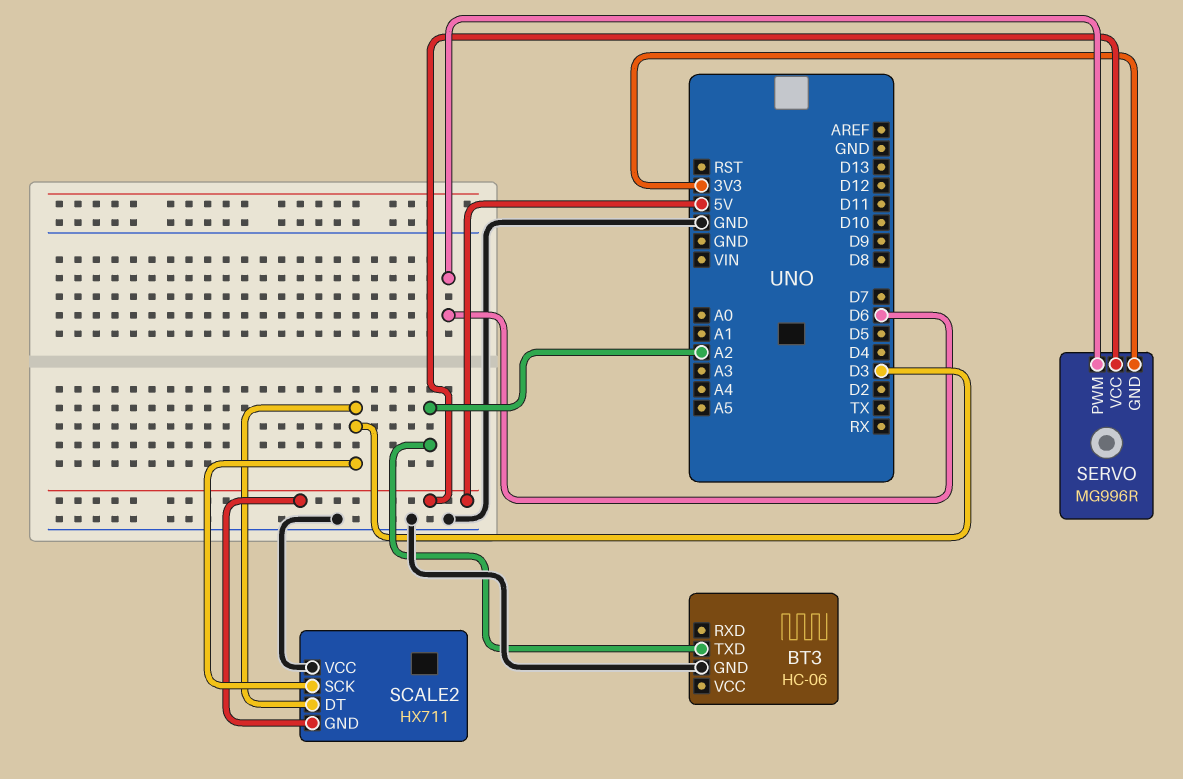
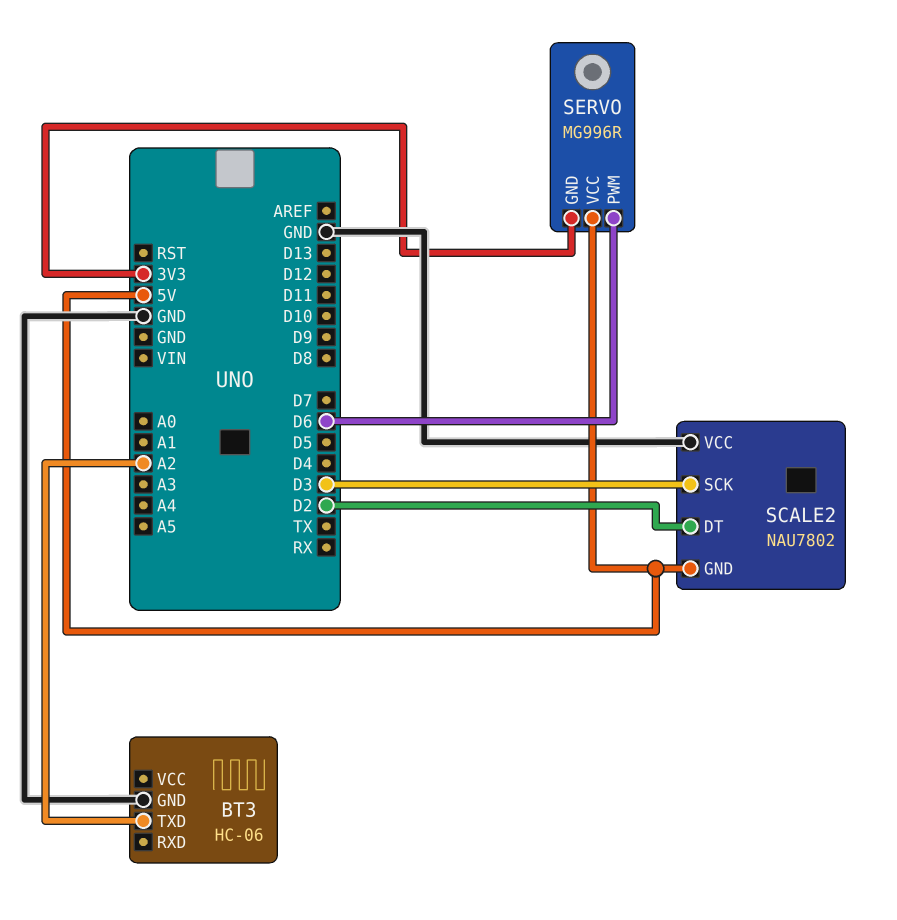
SCALE2: HX711 -> NAU7802
SCALE2 pin DT: D3 -> D2

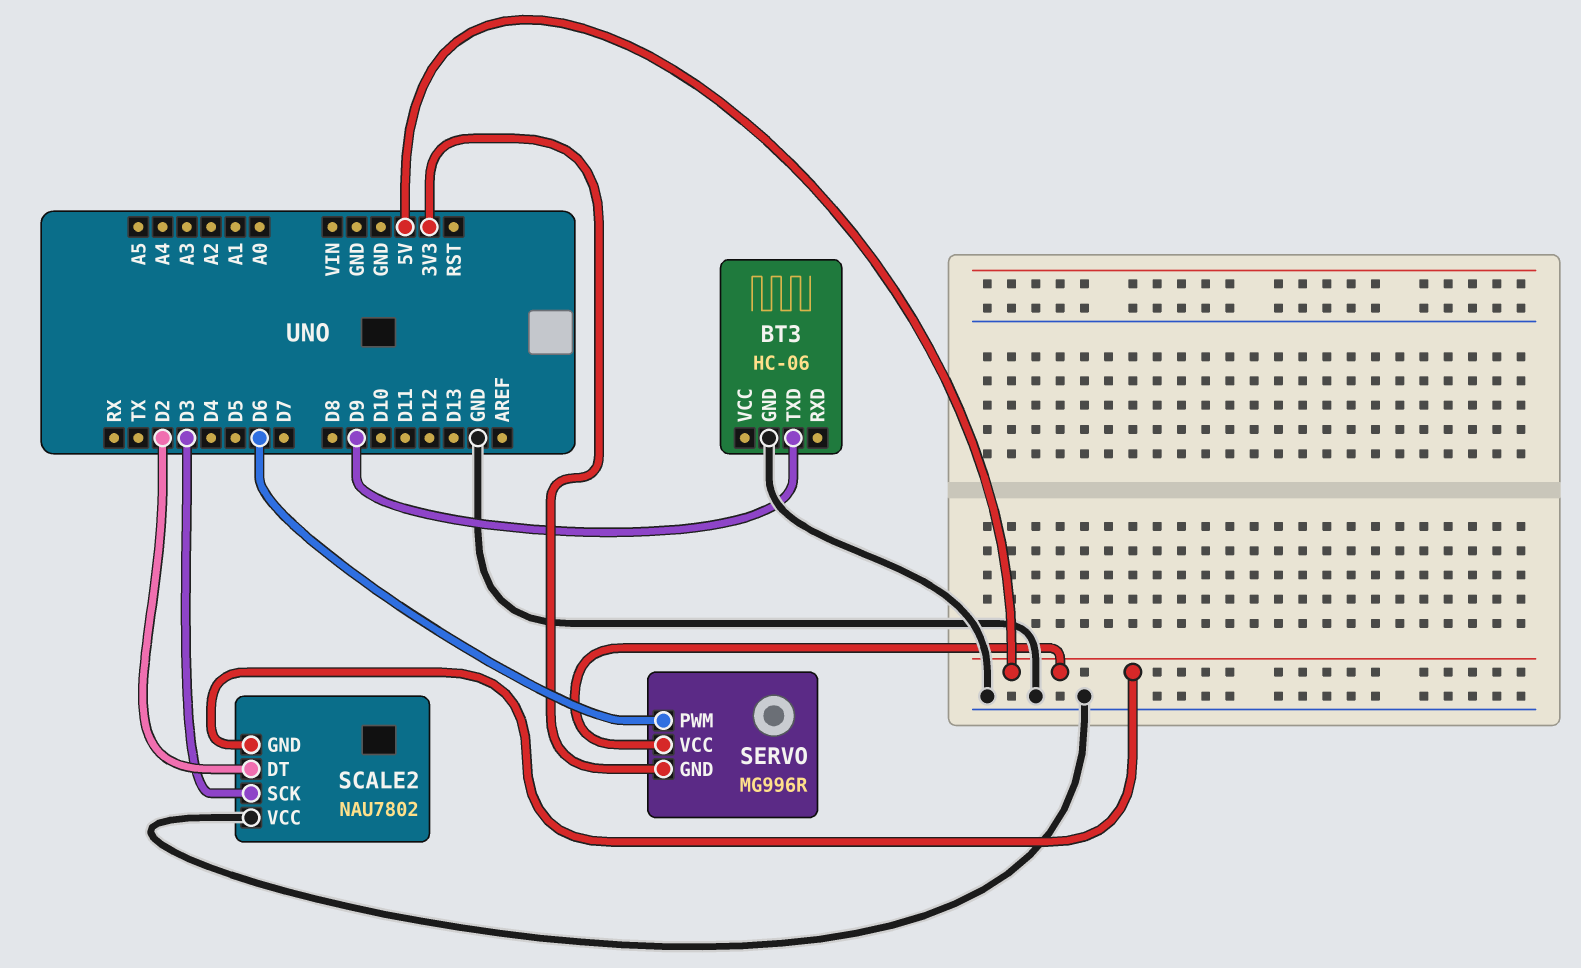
BT3 pin TXD: A2 -> D9

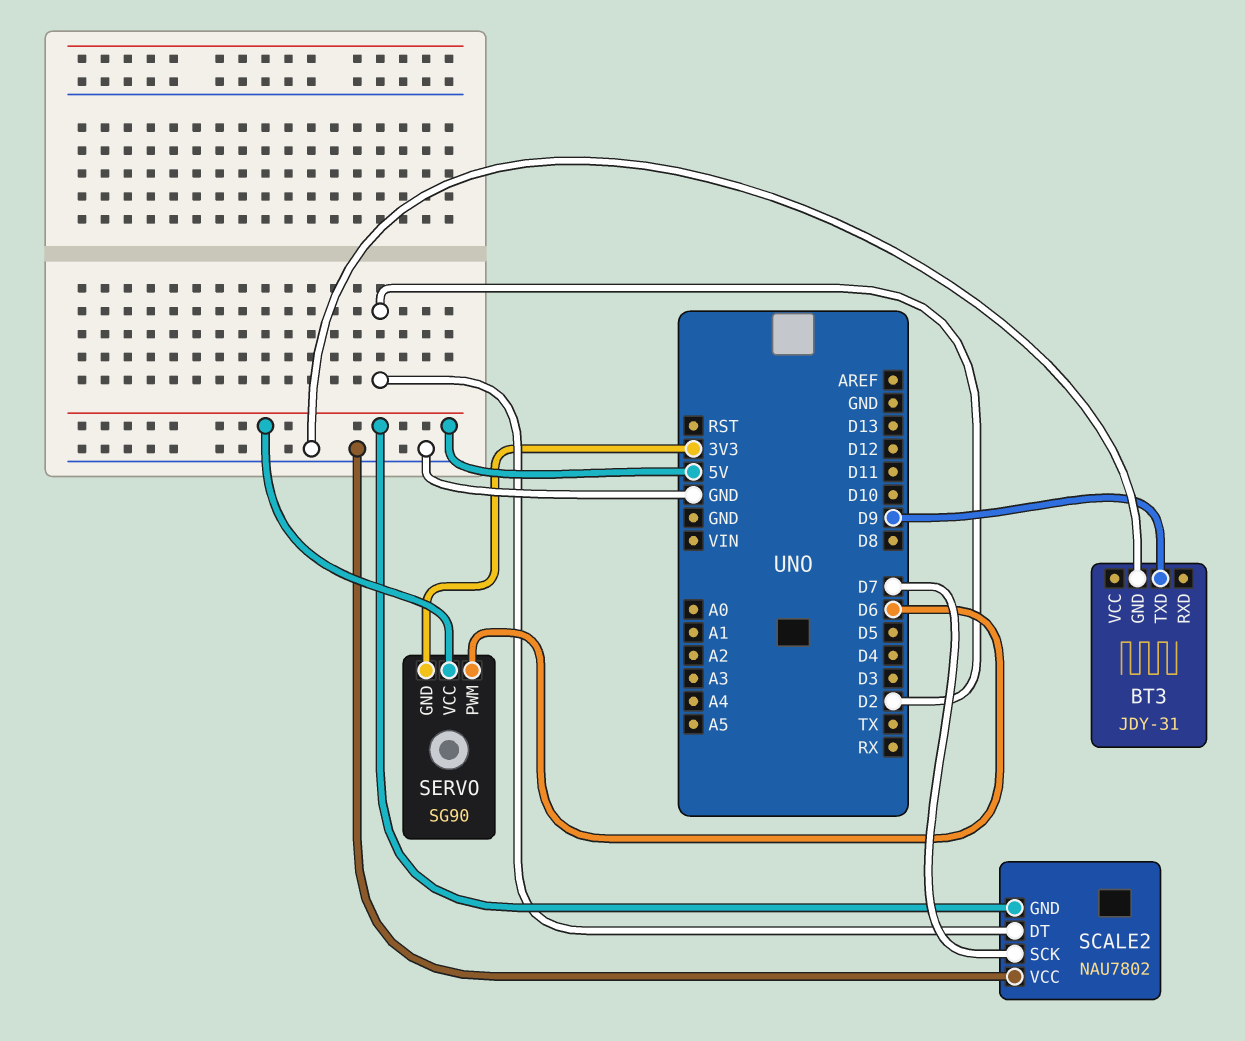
BT3: HC-06 -> JDY-31
SCALE2 pin SCK: D3 -> D7
SERVO: MG996R -> SG90

